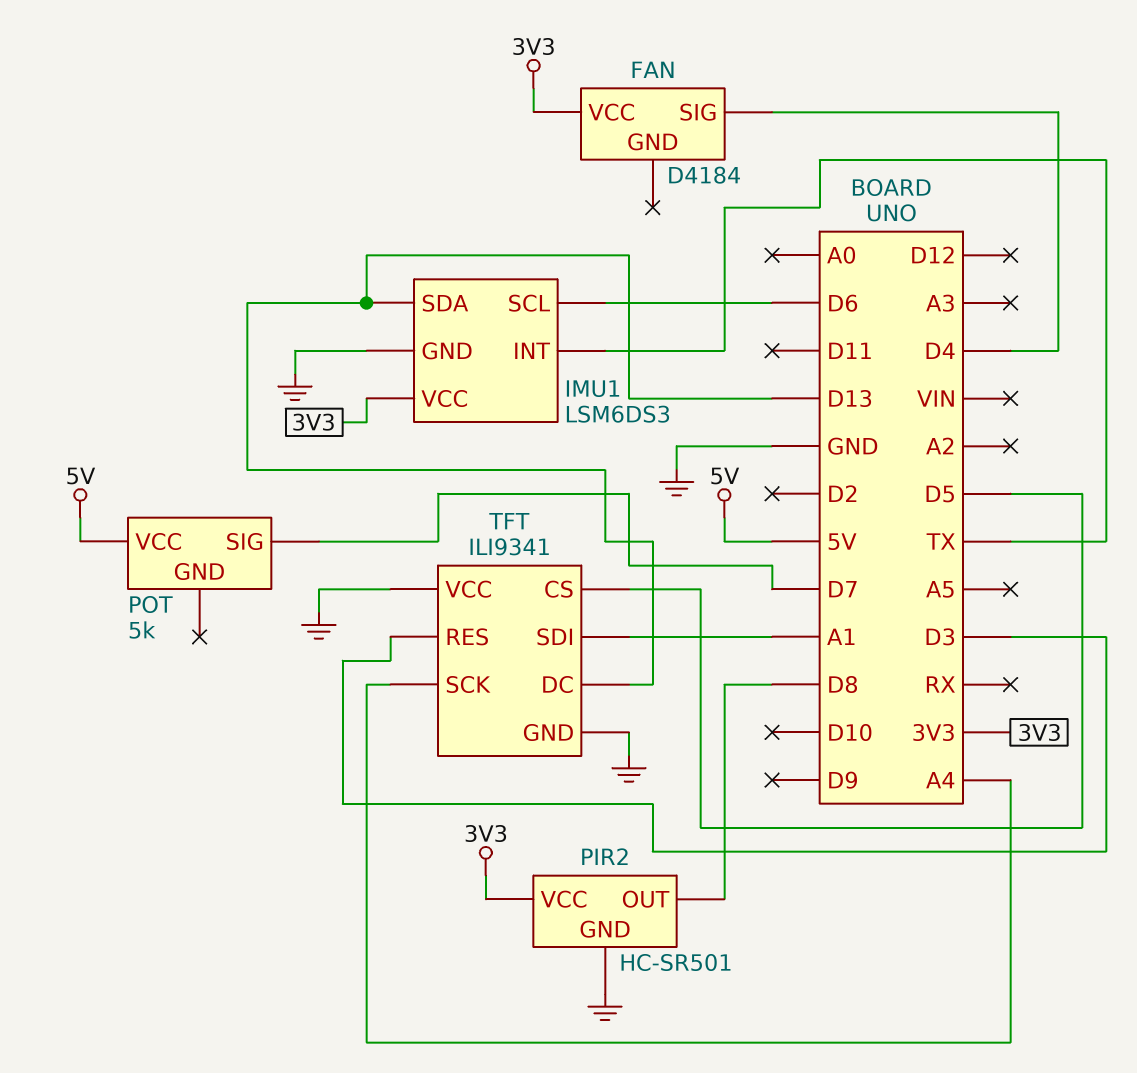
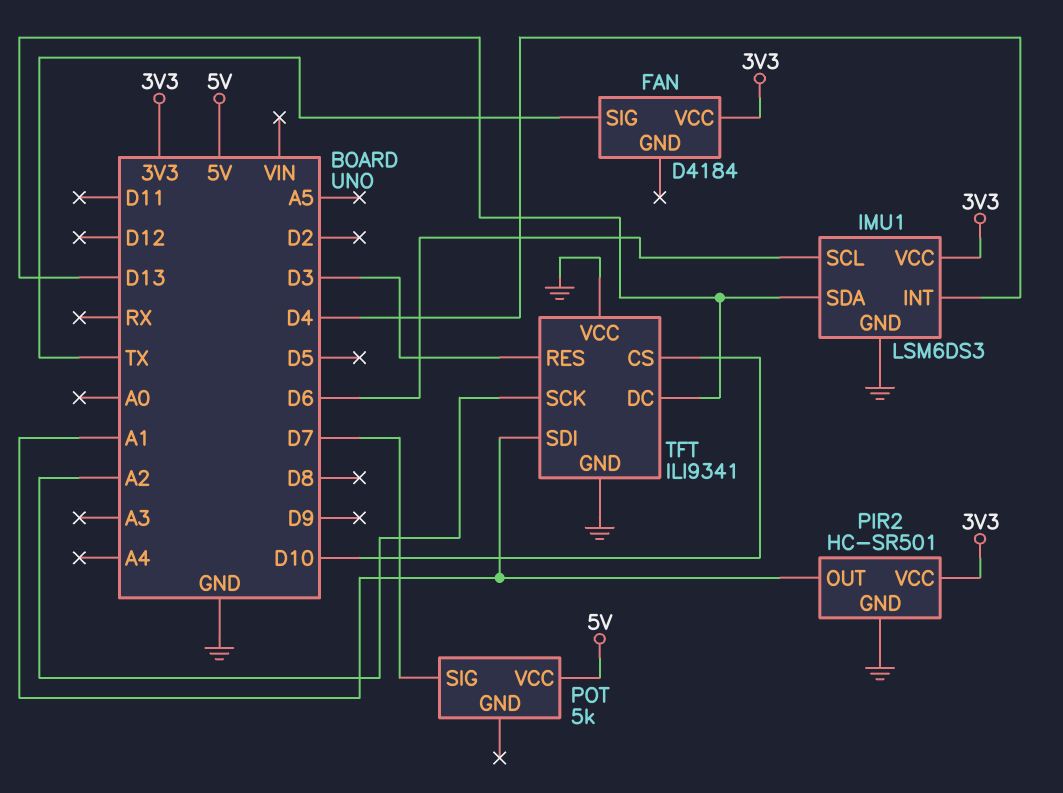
FAN pin SIG: D4 -> TX
IMU1 pin INT: TX -> D4
PIR2 pin OUT: D8 -> A1
TFT pin CS: D5 -> D10
TFT pin SCK: A4 -> A2

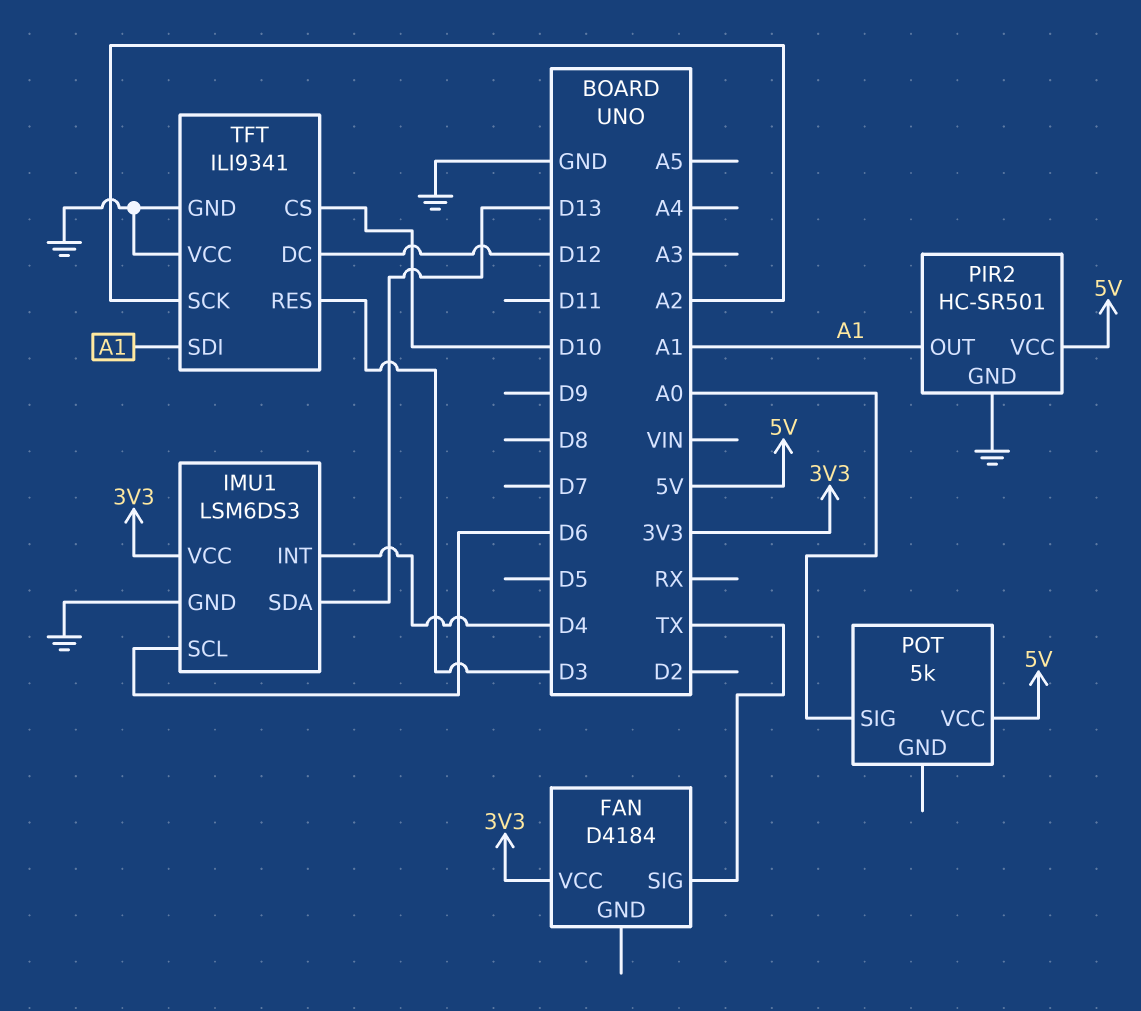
PIR2 pin VCC: 3V3 -> 5V
POT pin SIG: D7 -> A0
TFT pin DC: D13 -> D12

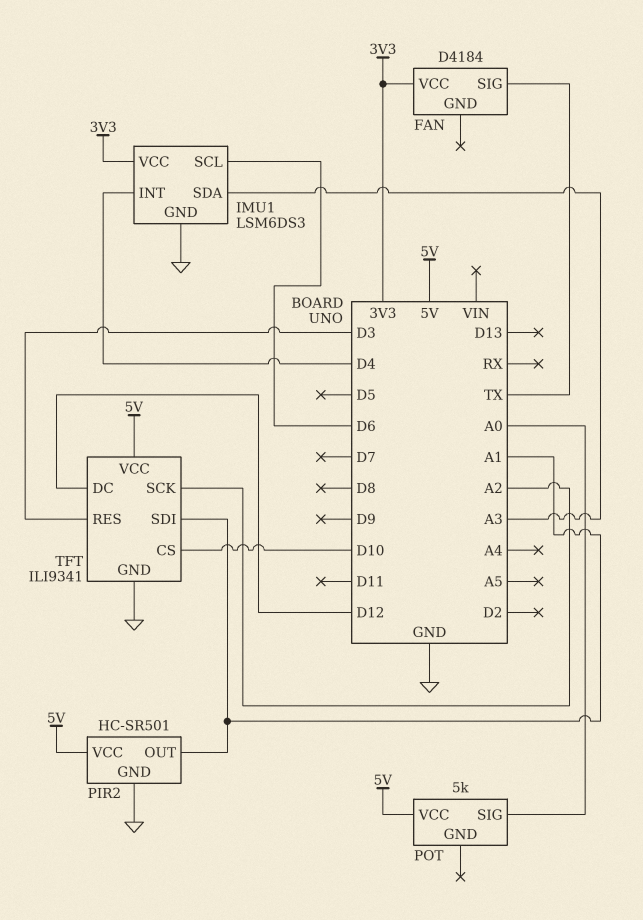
IMU1 pin SDA: D13 -> A3
TFT pin VCC: GND -> 5V

